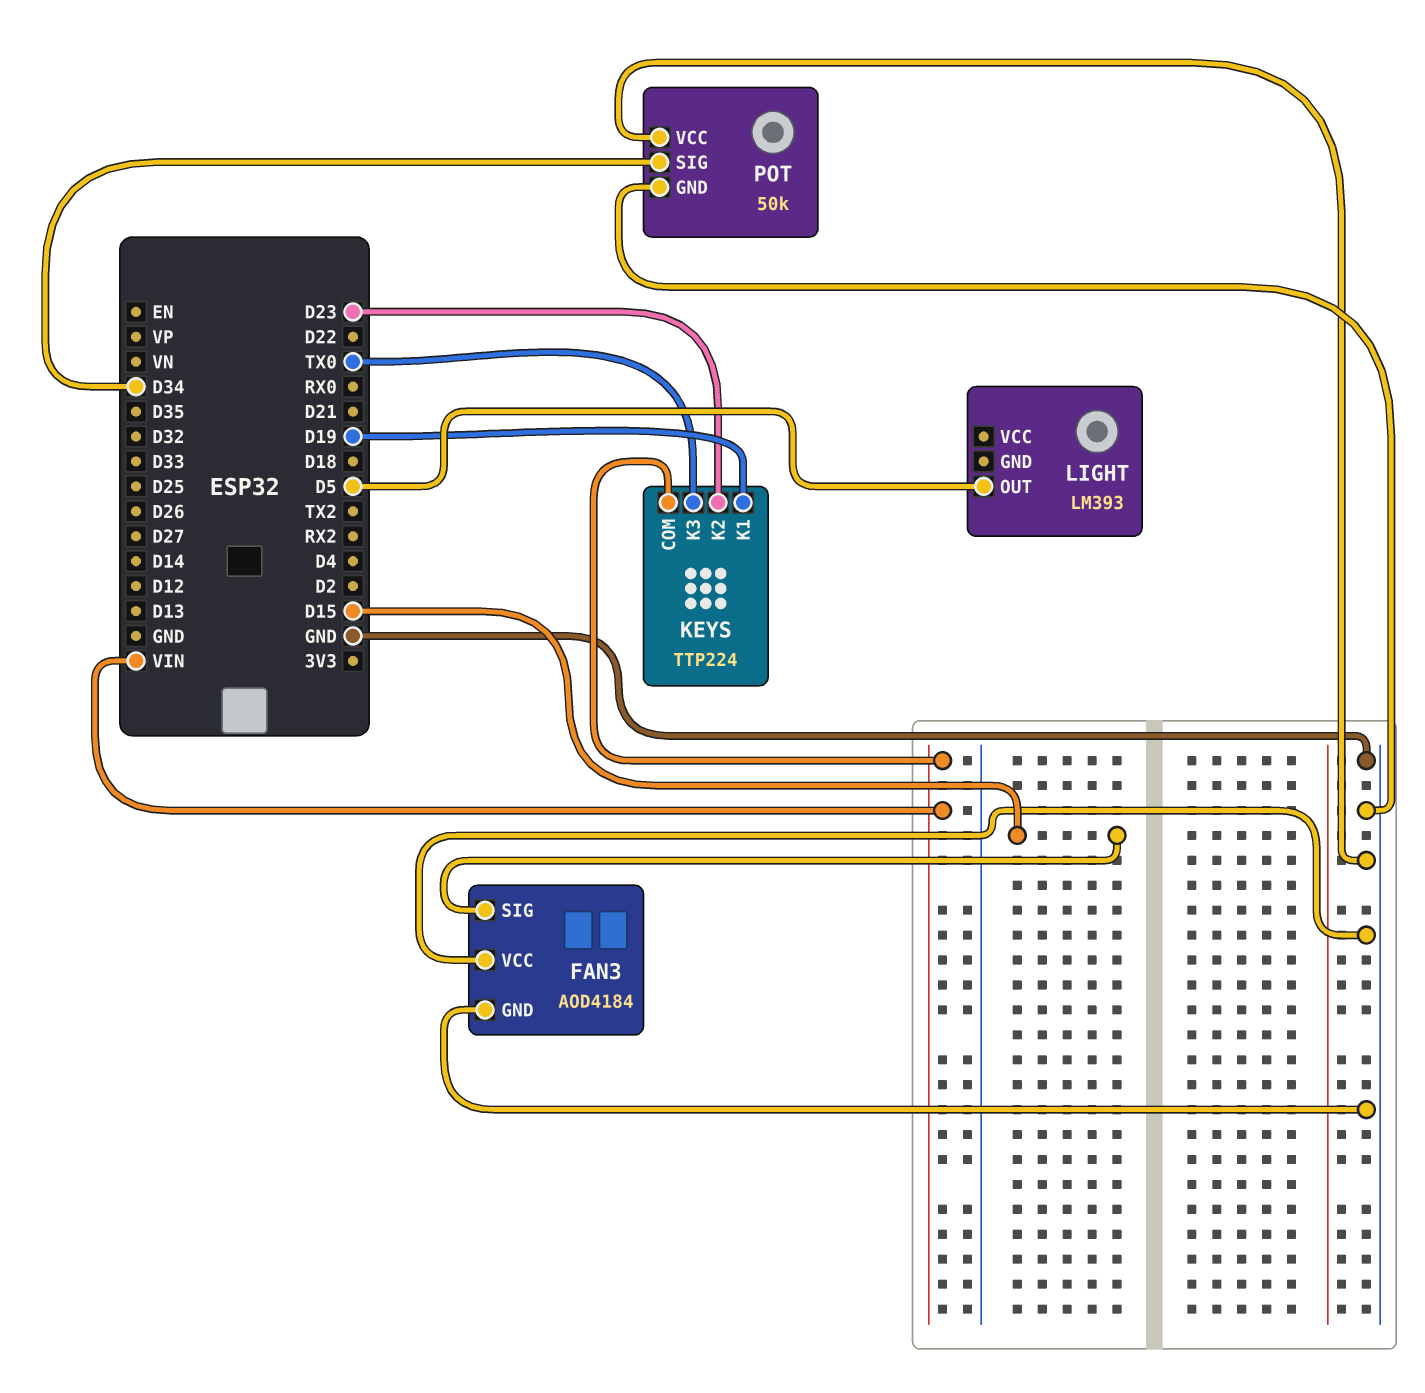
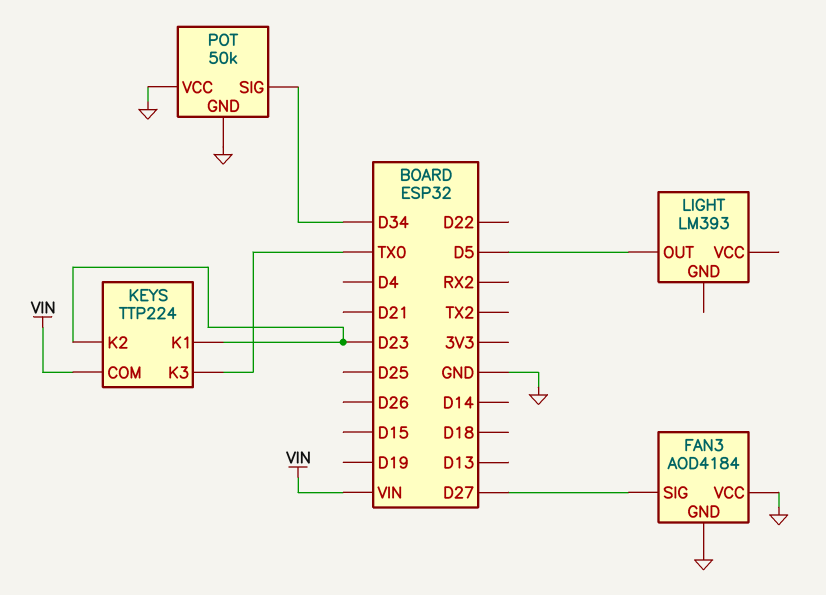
FAN3 pin SIG: D15 -> D27
KEYS pin K1: D19 -> D23

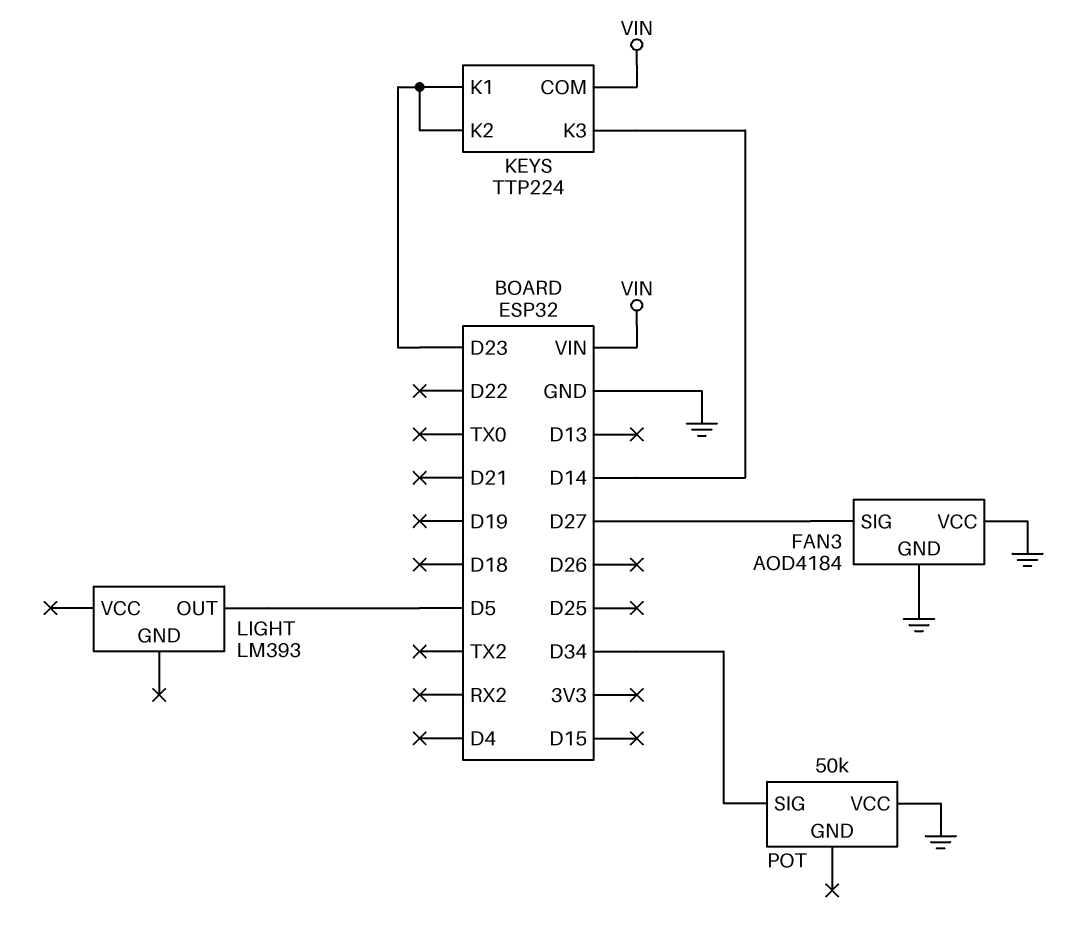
KEYS pin K3: TX0 -> D14
POT pin GND: GND -> none

